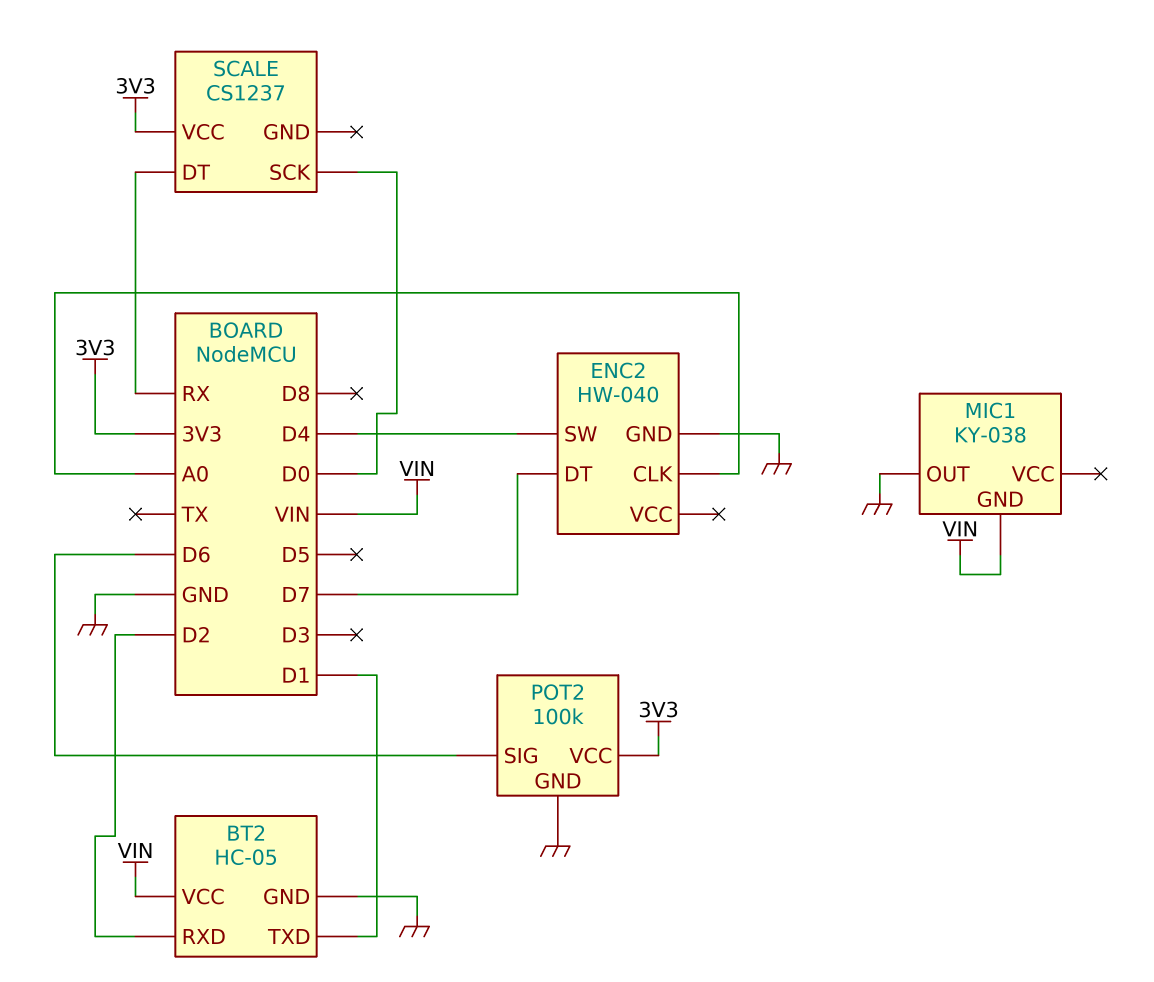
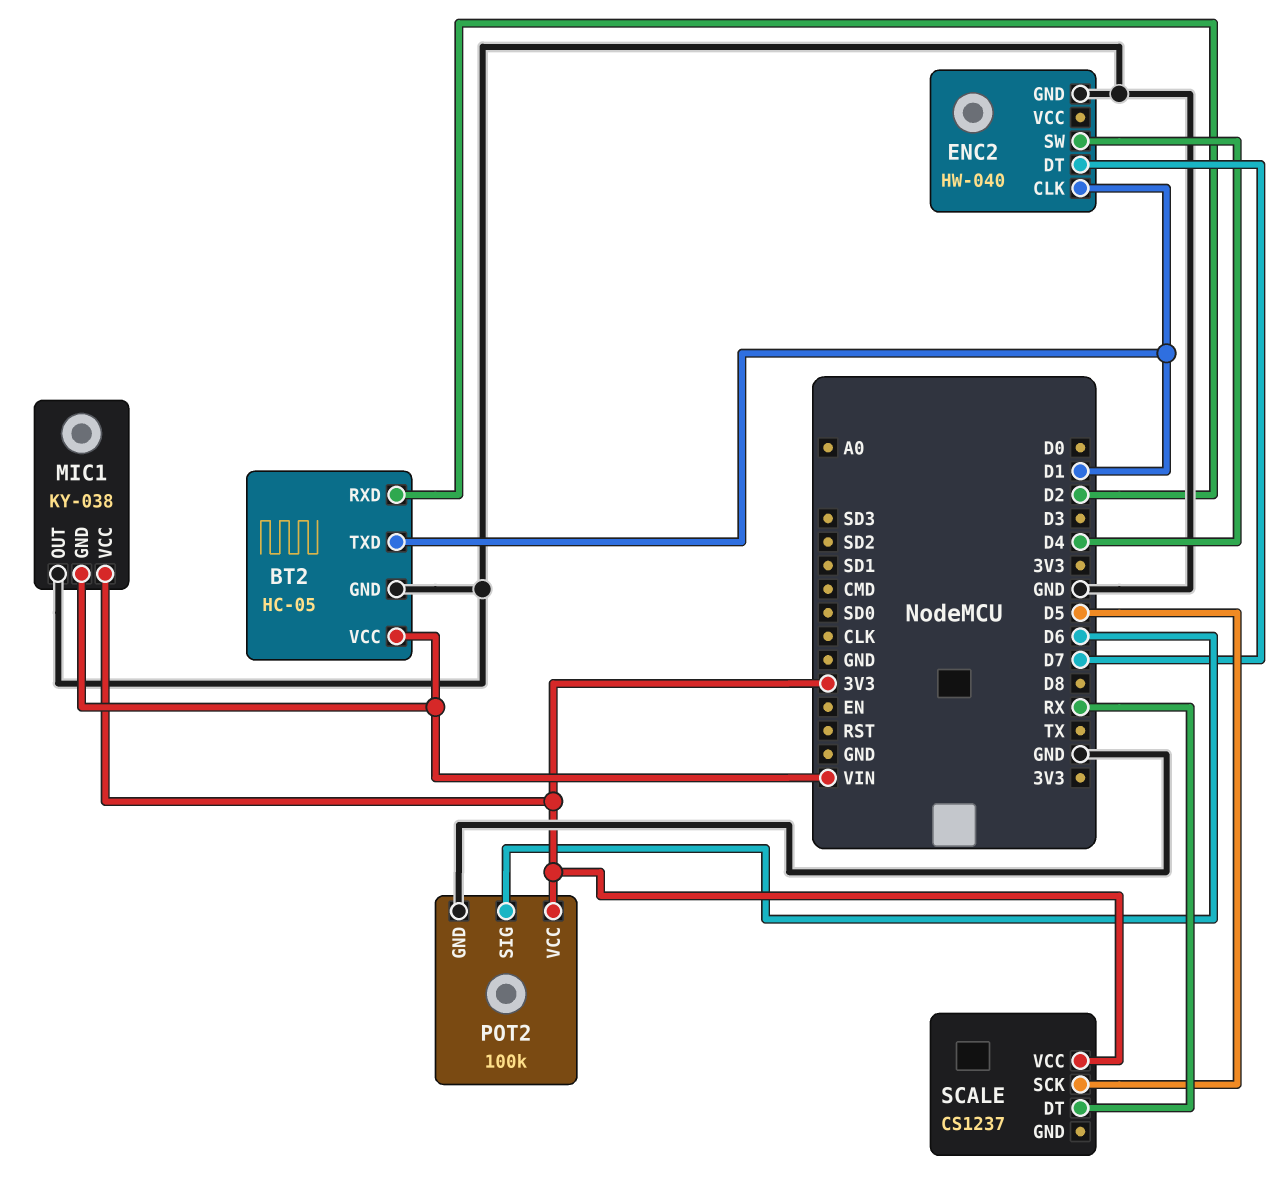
ENC2 pin CLK: A0 -> D1
MIC1 pin VCC: none -> 3V3
SCALE pin SCK: D0 -> D5

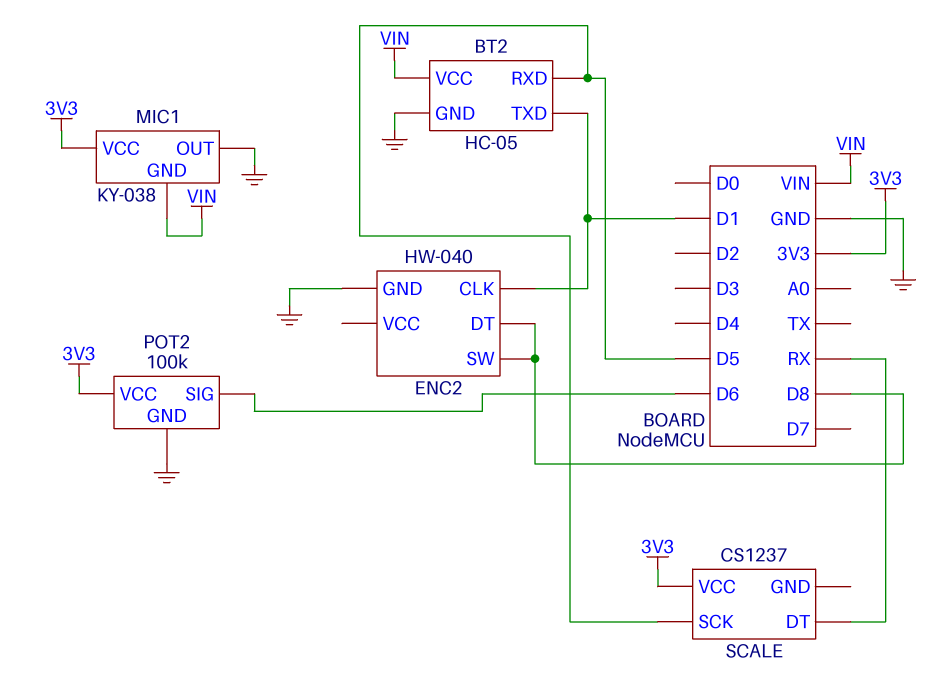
BT2 pin RXD: D2 -> D5
ENC2 pin DT: D7 -> D8
ENC2 pin SW: D4 -> D8

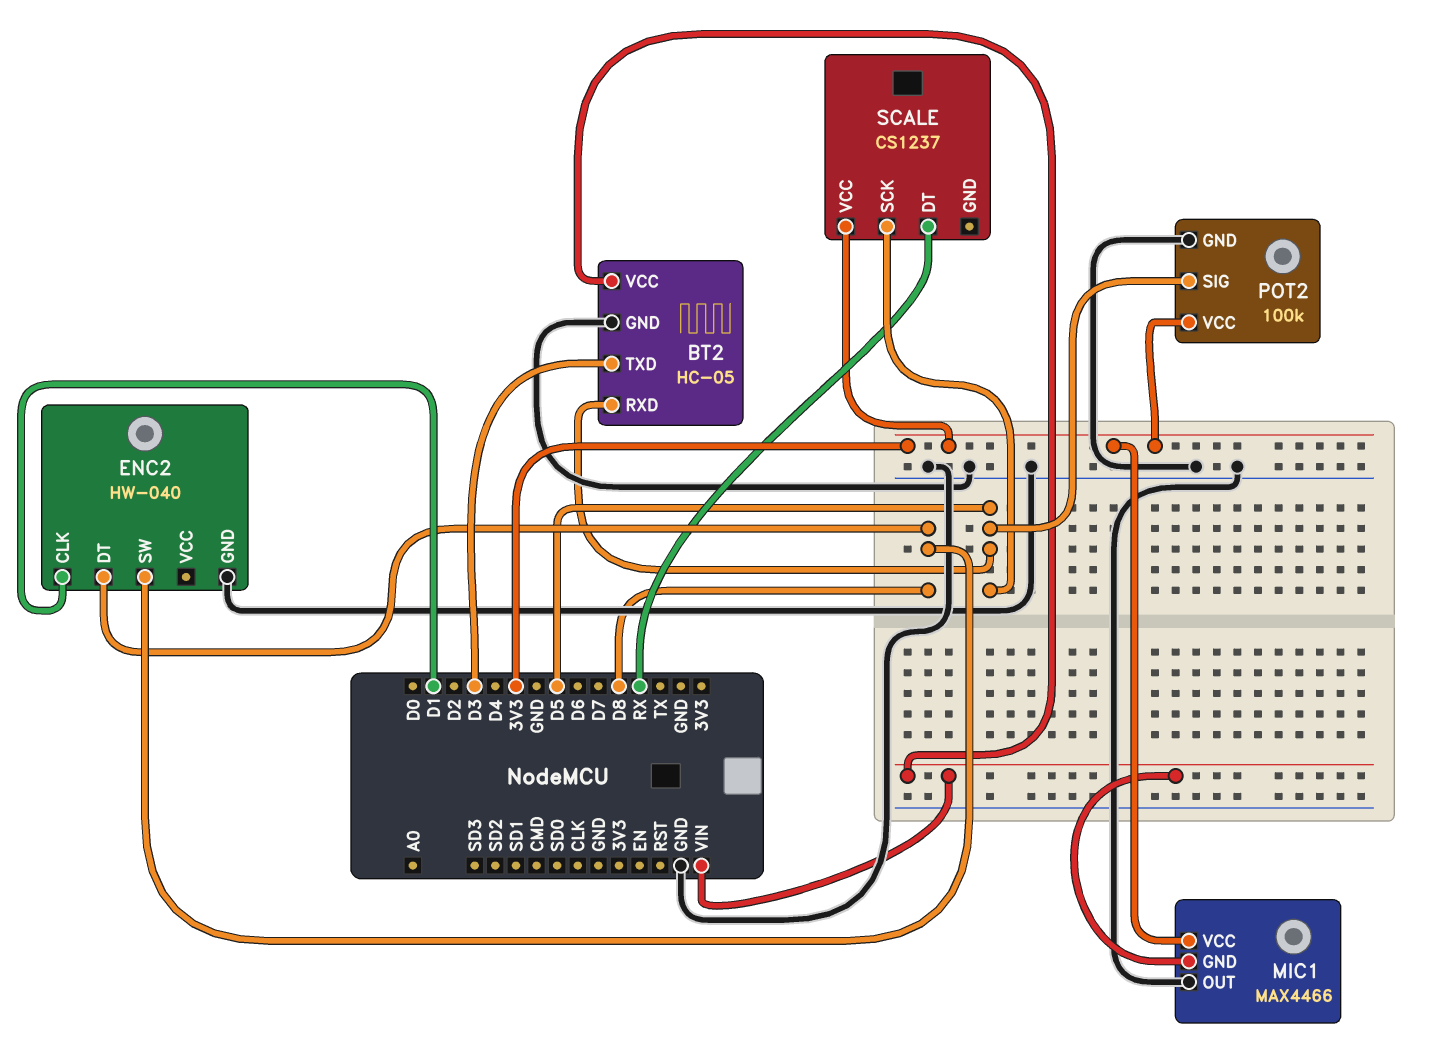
BT2 pin TXD: D1 -> D3
MIC1: KY-038 -> MAX4466
POT2 pin SIG: D6 -> D5

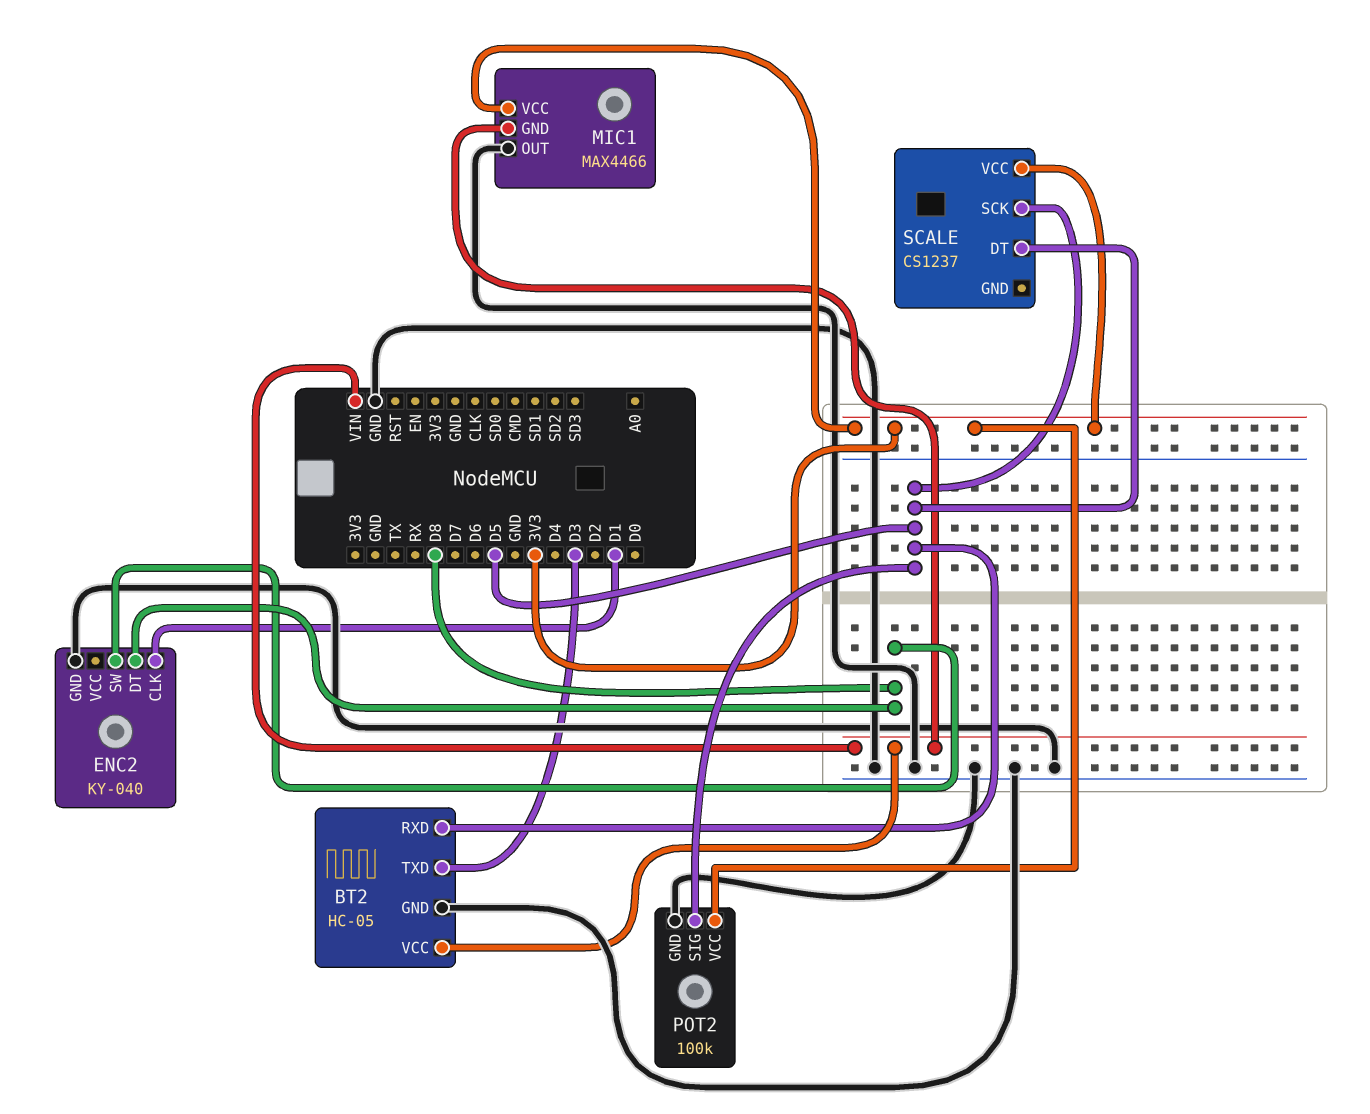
ENC2: HW-040 -> KY-040
SCALE pin DT: RX -> D5

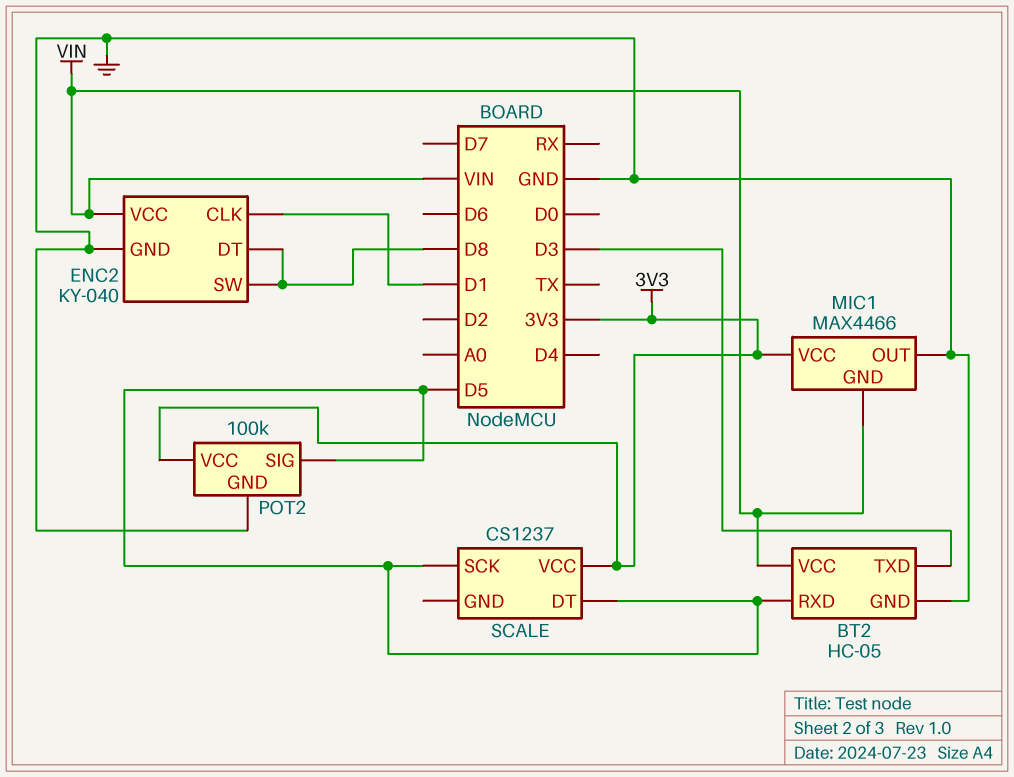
ENC2 pin VCC: none -> VIN

